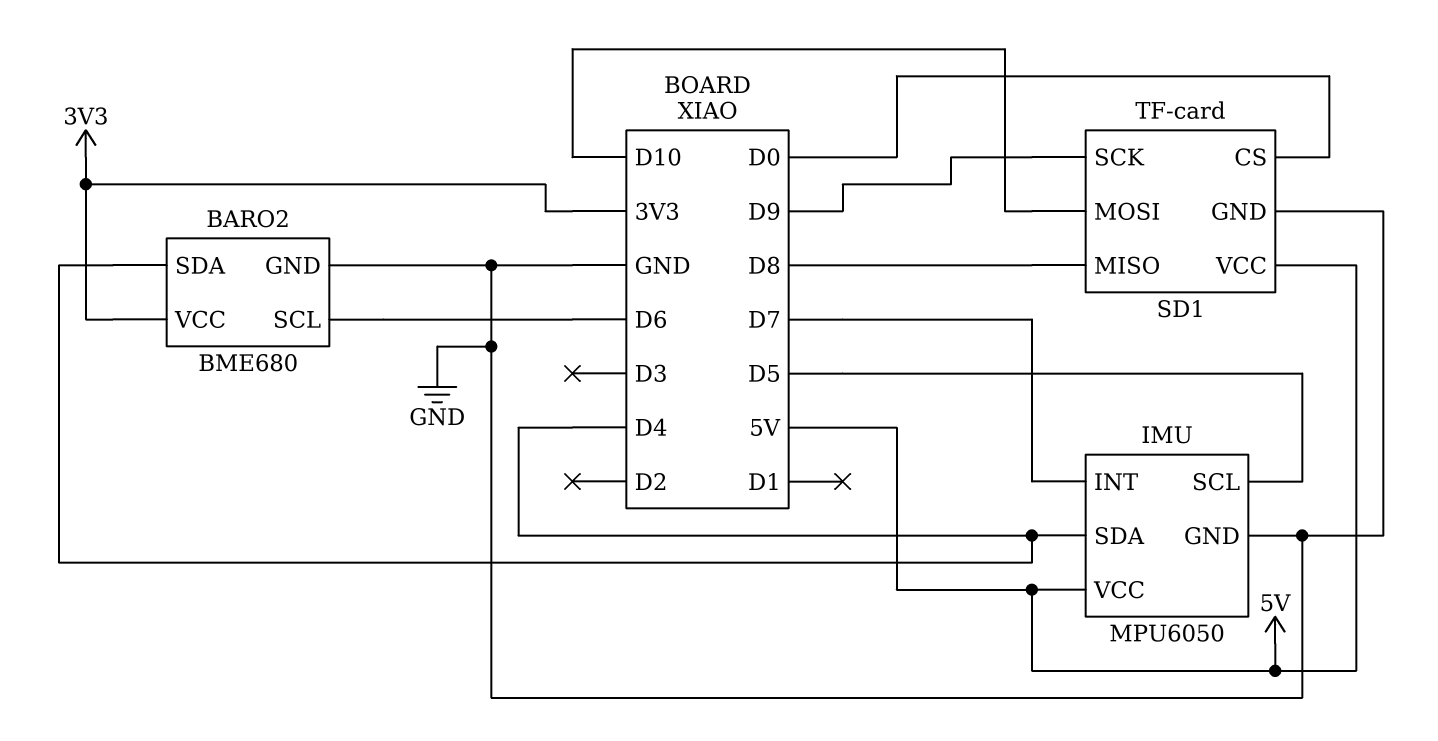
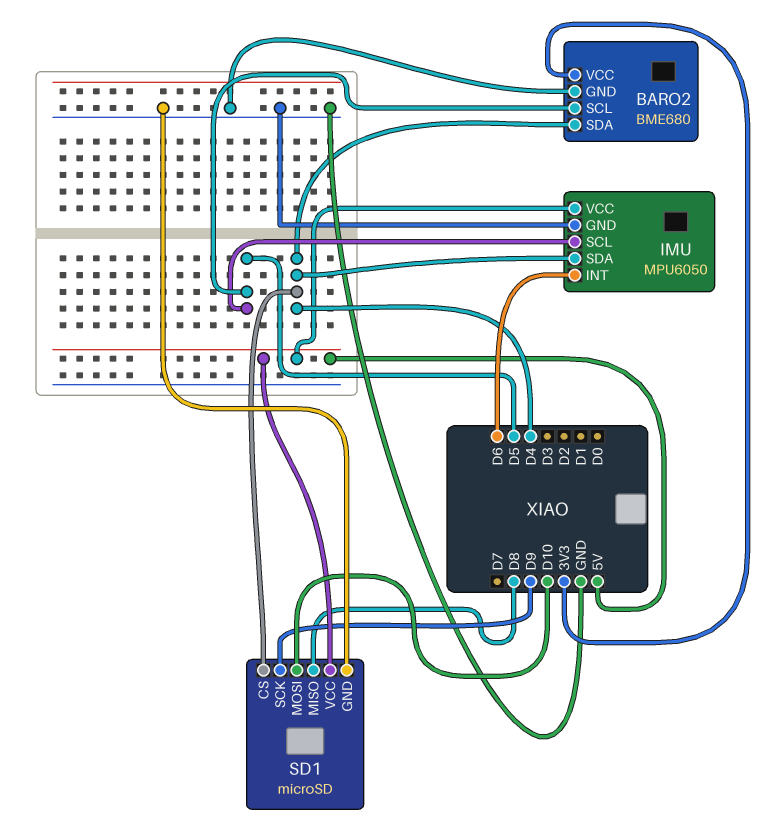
BARO2 pin SCL: D6 -> D5
IMU pin INT: D7 -> D6
SD1: TF-card -> microSD
SD1 pin CS: D0 -> D4

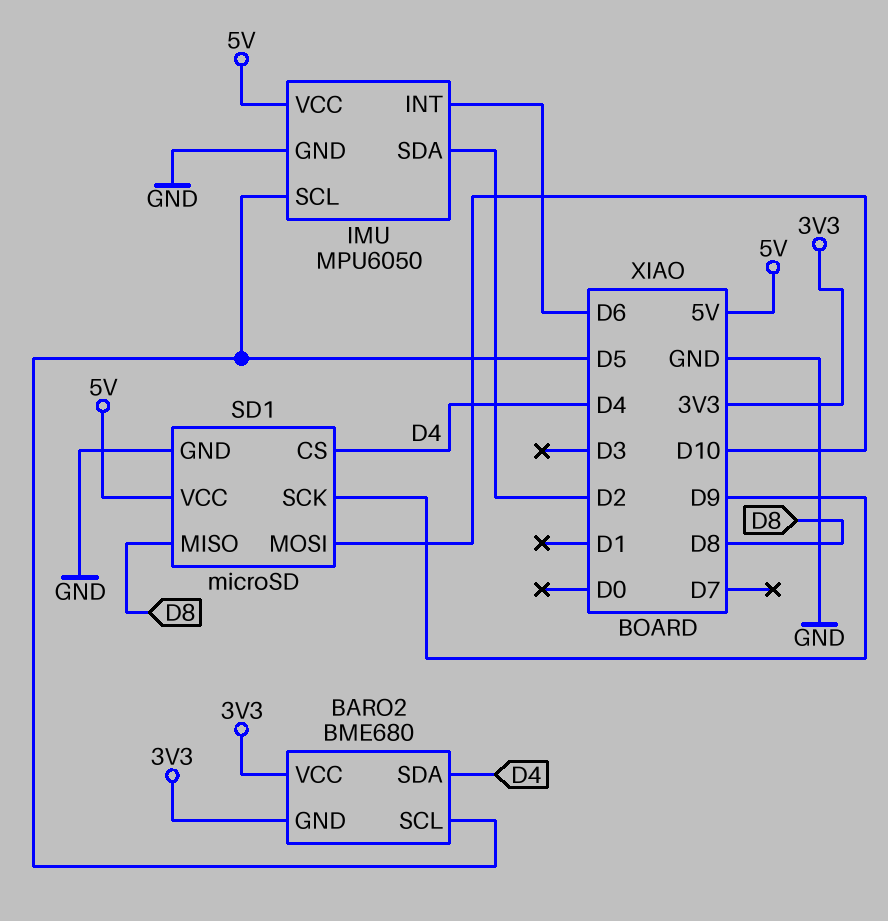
BARO2 pin GND: GND -> 3V3
IMU pin SDA: D4 -> D2

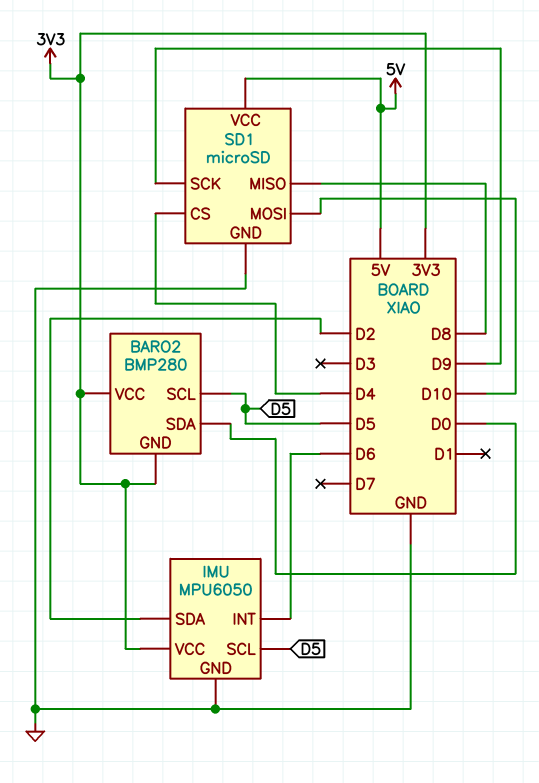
BARO2: BME680 -> BMP280
BARO2 pin SDA: D4 -> D0
IMU pin VCC: 5V -> 3V3

